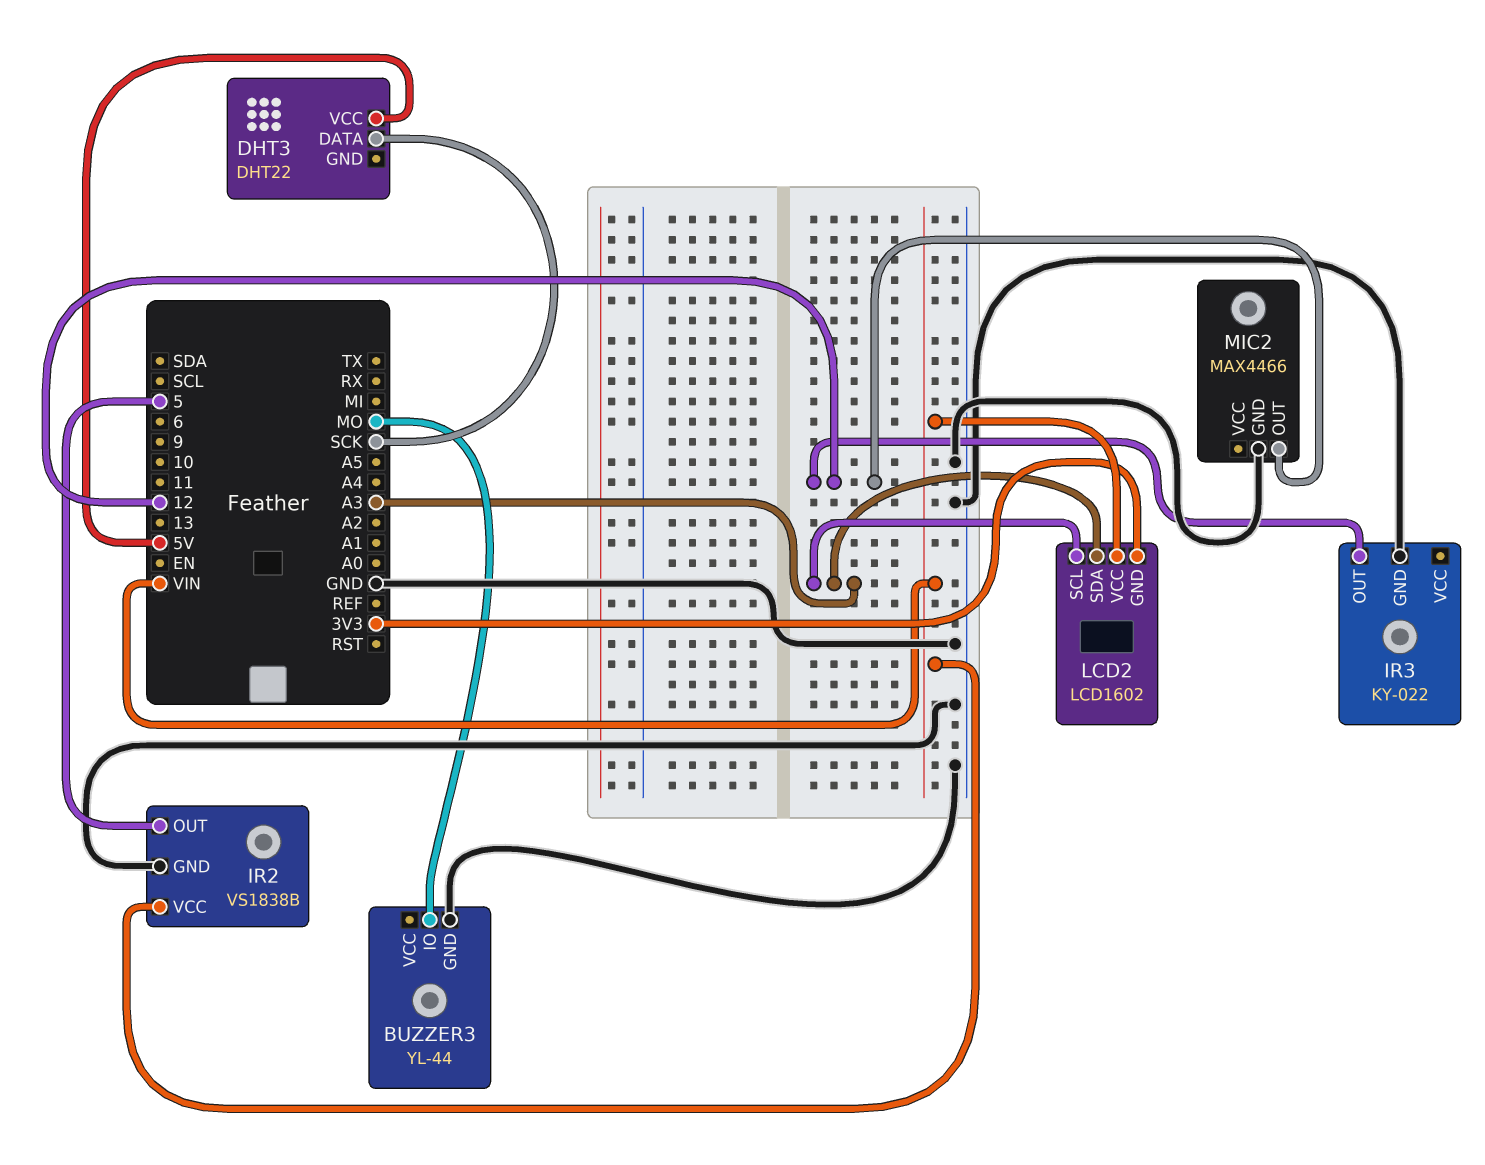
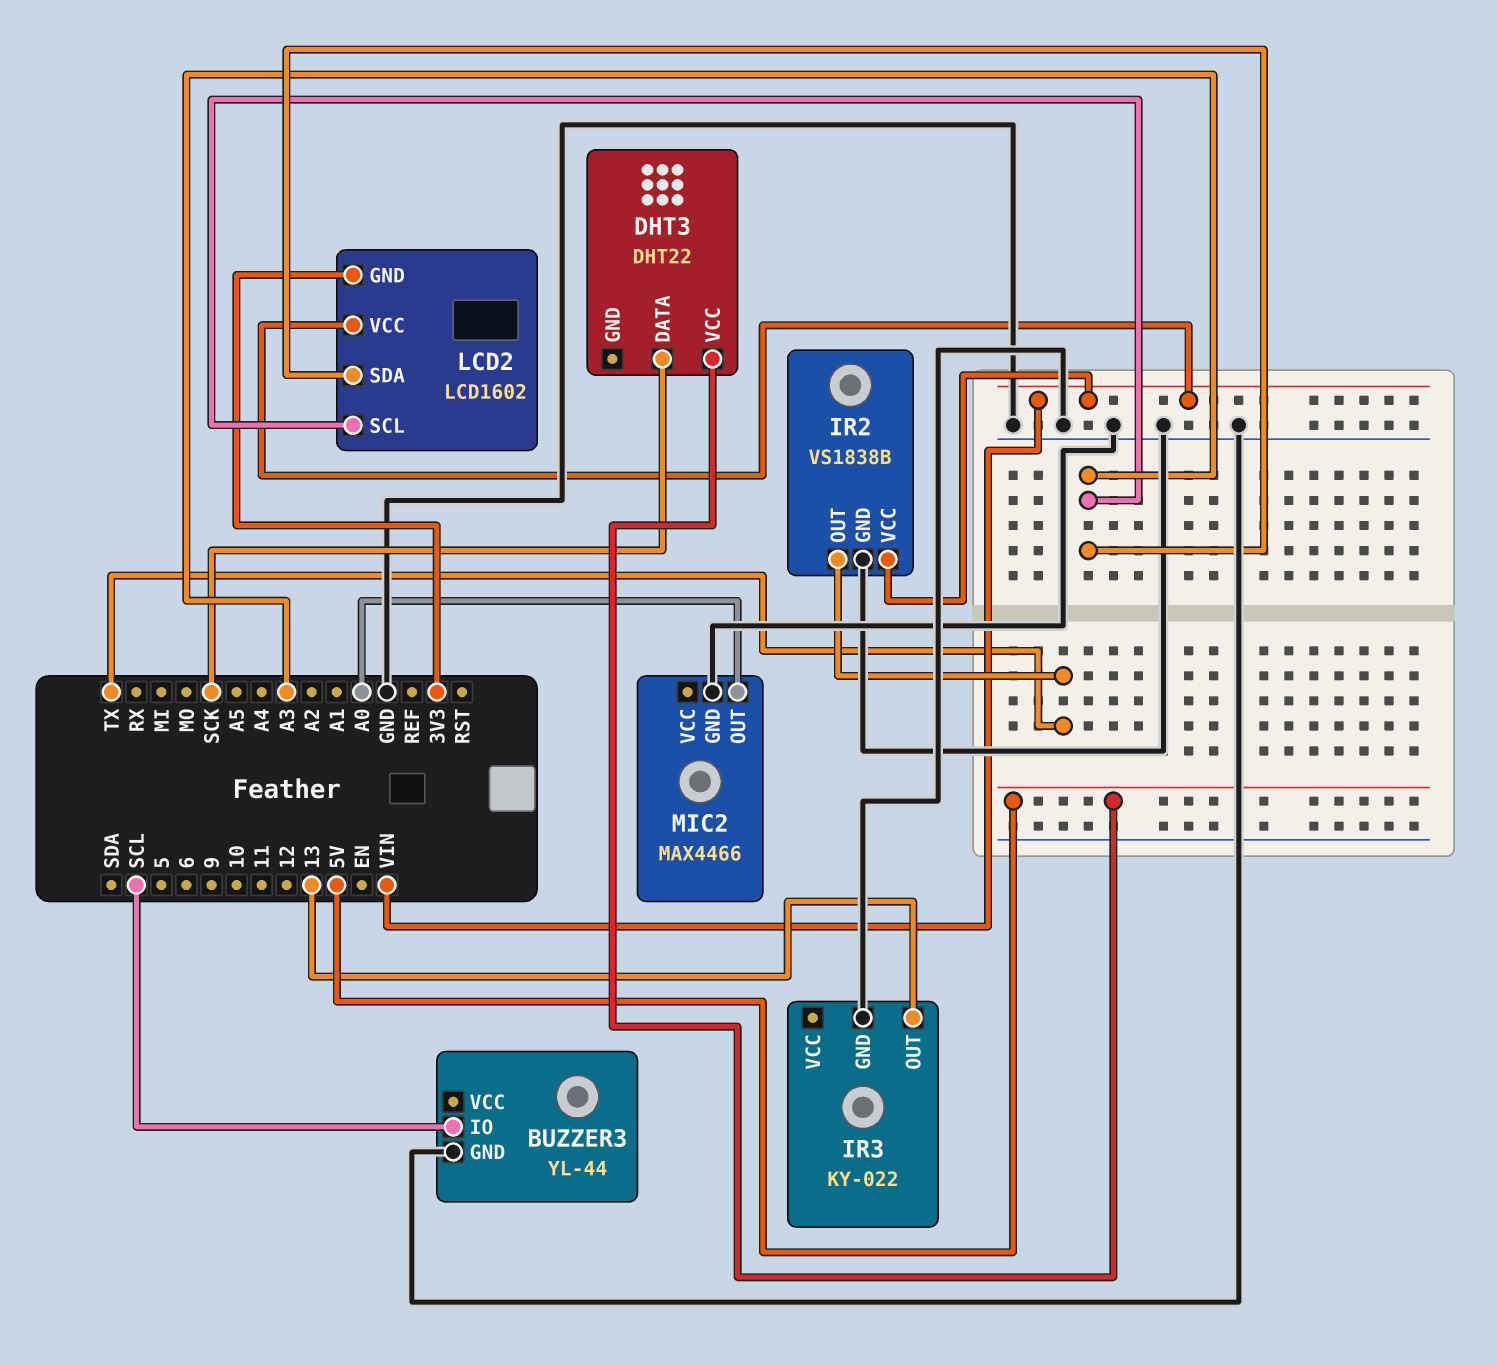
BUZZER3 pin IO: MO -> SCL
IR2 pin OUT: 5 -> TX
IR3 pin OUT: 12 -> 13
MIC2 pin OUT: 12 -> A0

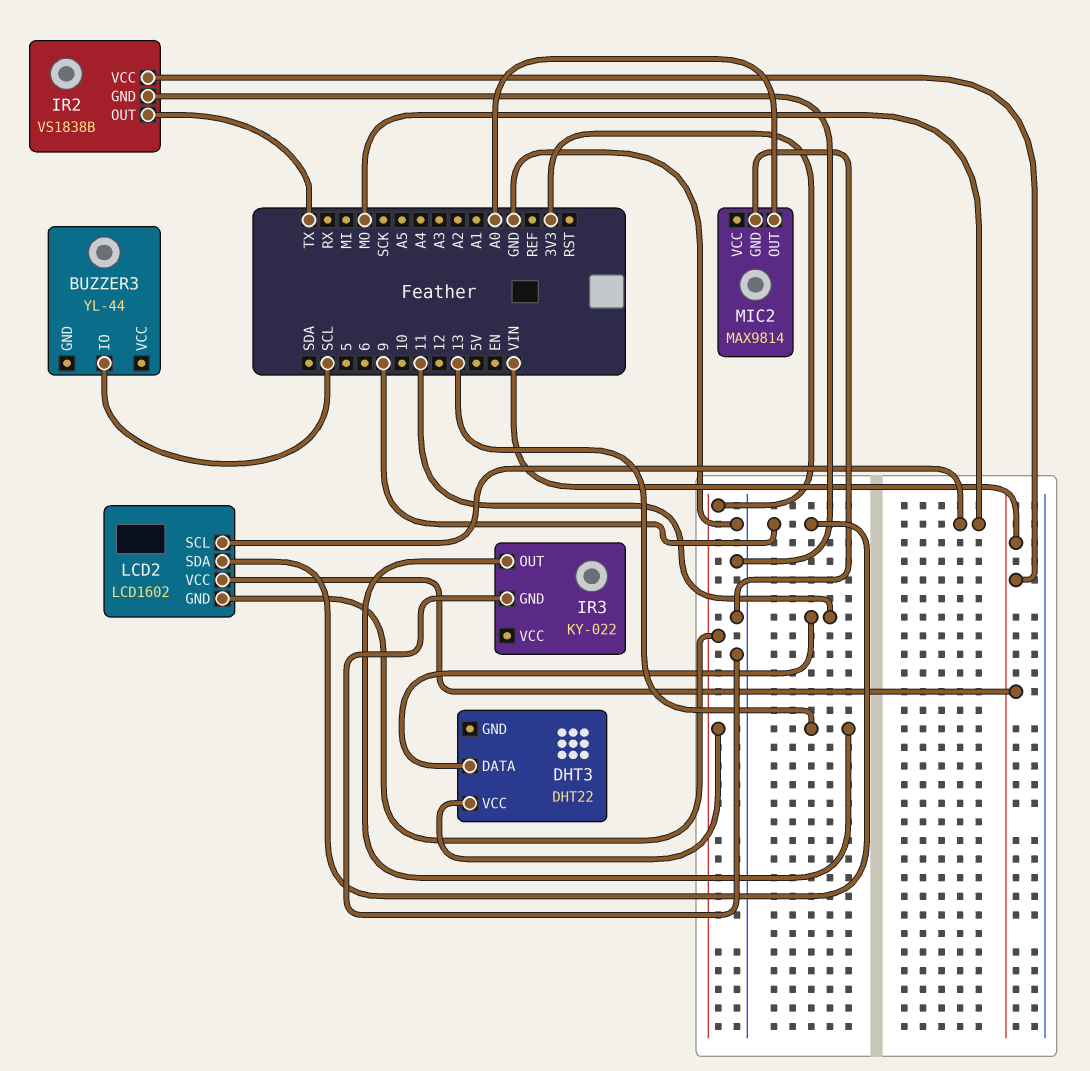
BUZZER3 pin GND: GND -> none
DHT3 pin DATA: SCK -> 11
DHT3 pin VCC: 5V -> 3V3
LCD2 pin SCL: A3 -> MO
LCD2 pin SDA: A3 -> 9
MIC2: MAX4466 -> MAX9814

